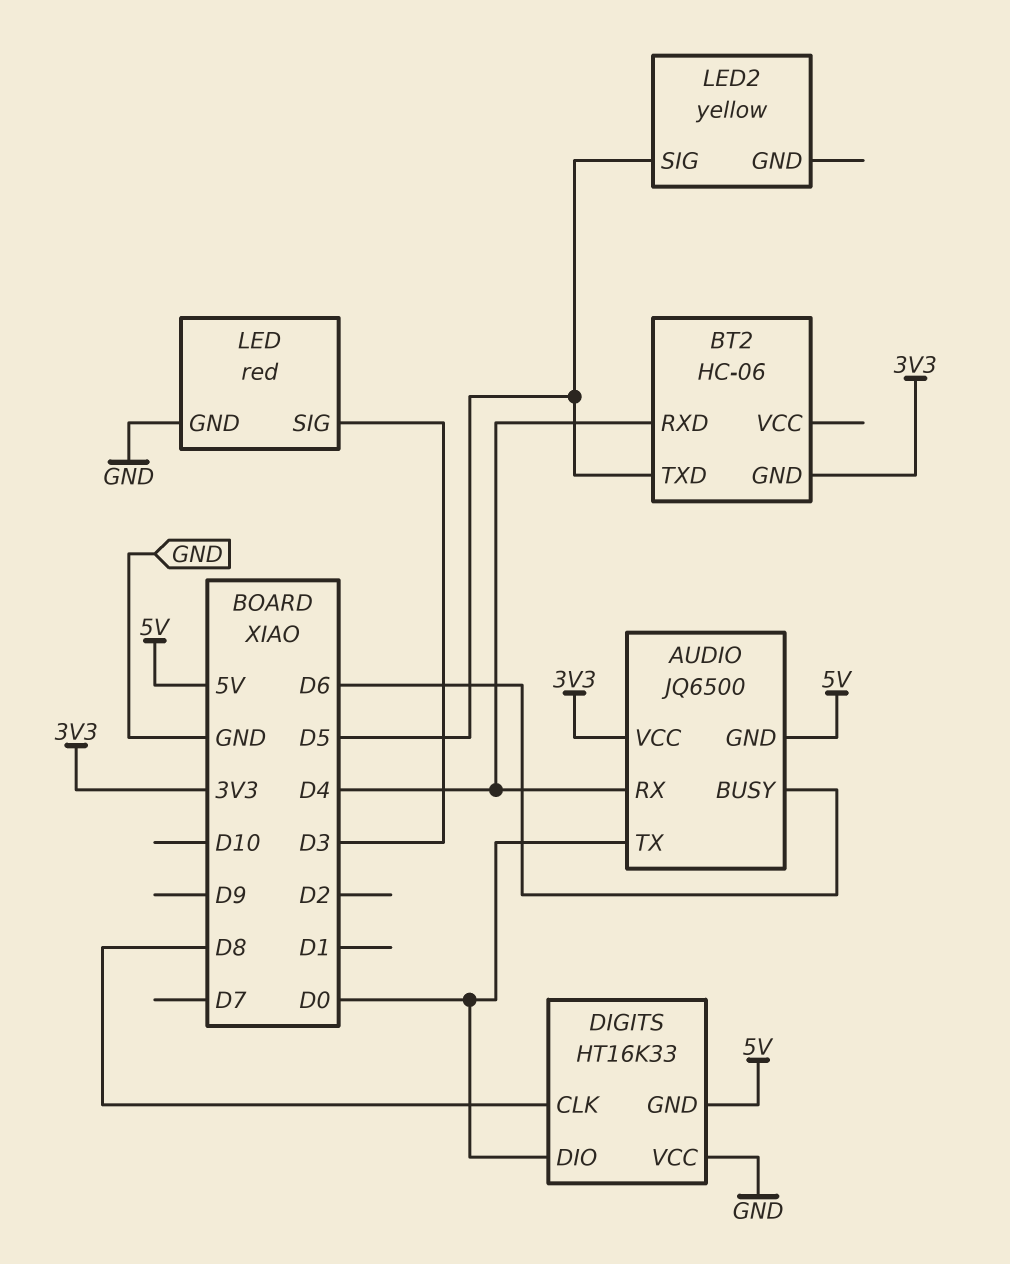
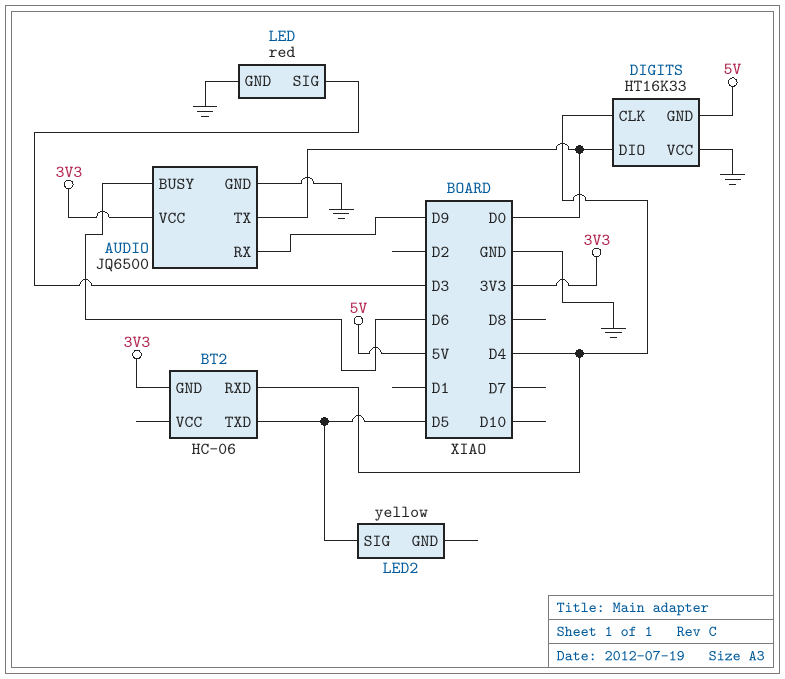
AUDIO pin GND: 5V -> GND
AUDIO pin RX: D4 -> D9
DIGITS pin CLK: D8 -> D4

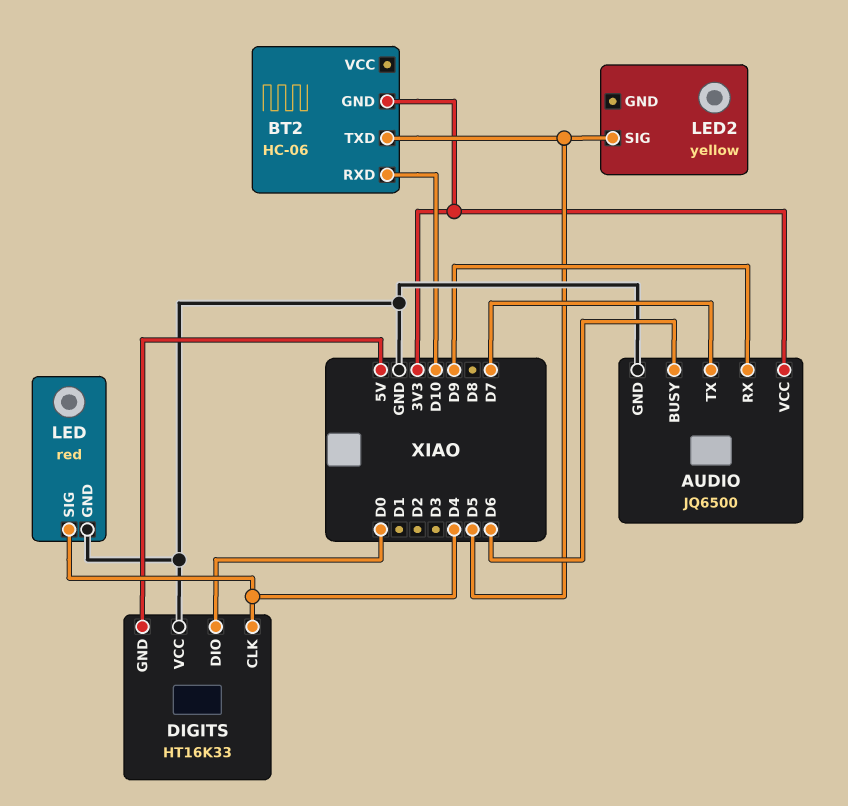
AUDIO pin TX: D0 -> D7
BT2 pin RXD: D4 -> D10
LED pin SIG: D3 -> D4

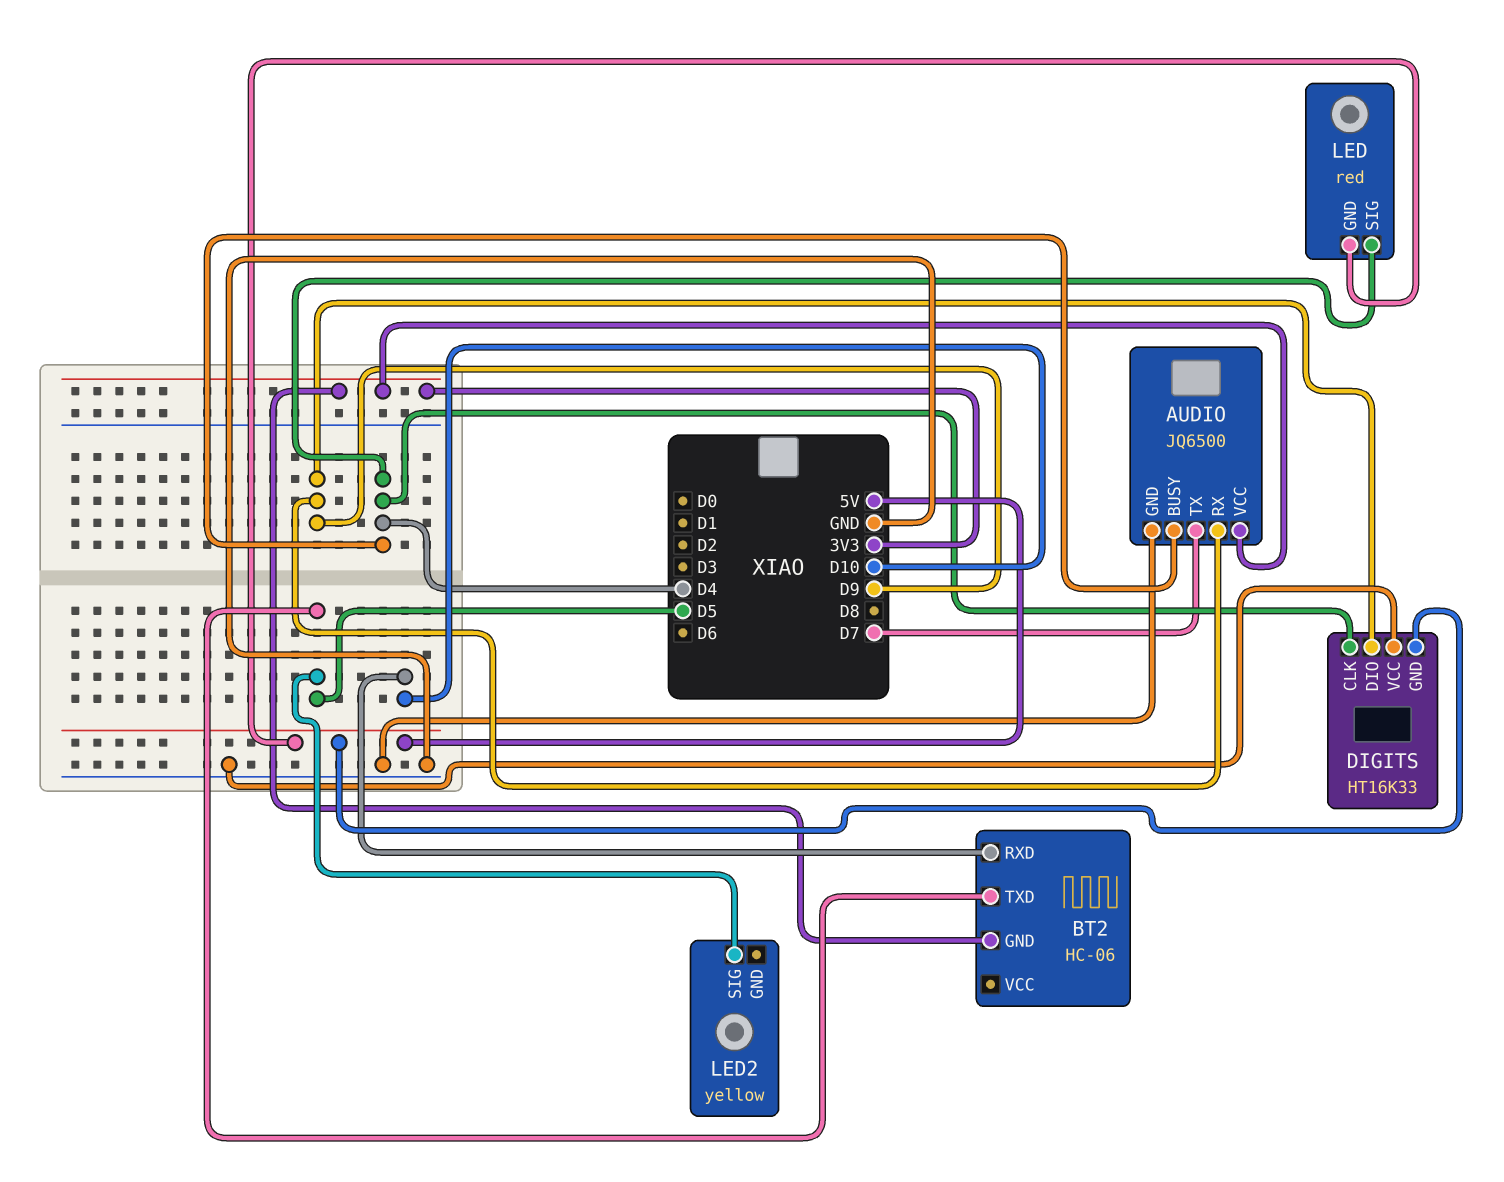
AUDIO pin BUSY: D6 -> D4
DIGITS pin DIO: D0 -> D9
LED pin GND: GND -> 5V

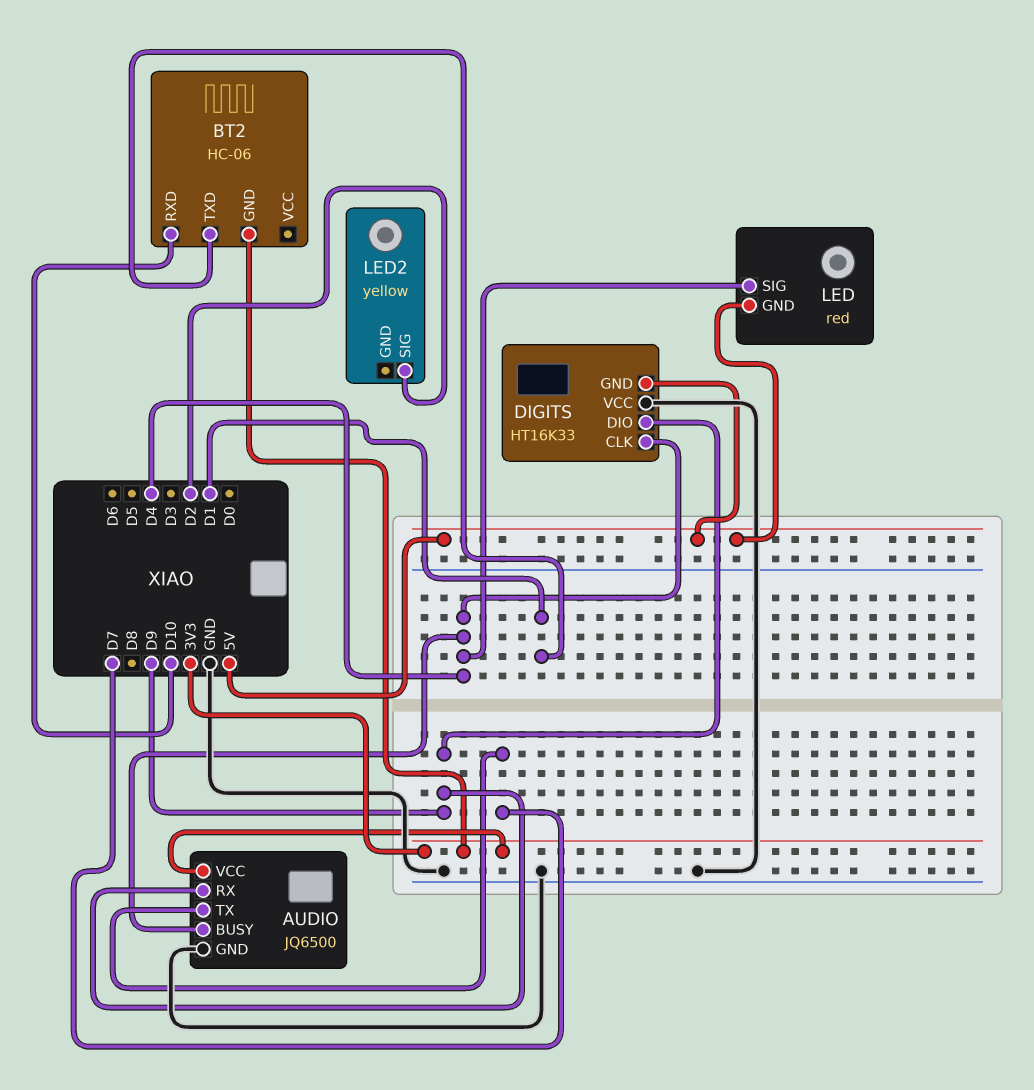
BT2 pin TXD: D5 -> D1
LED2 pin SIG: D5 -> D2

